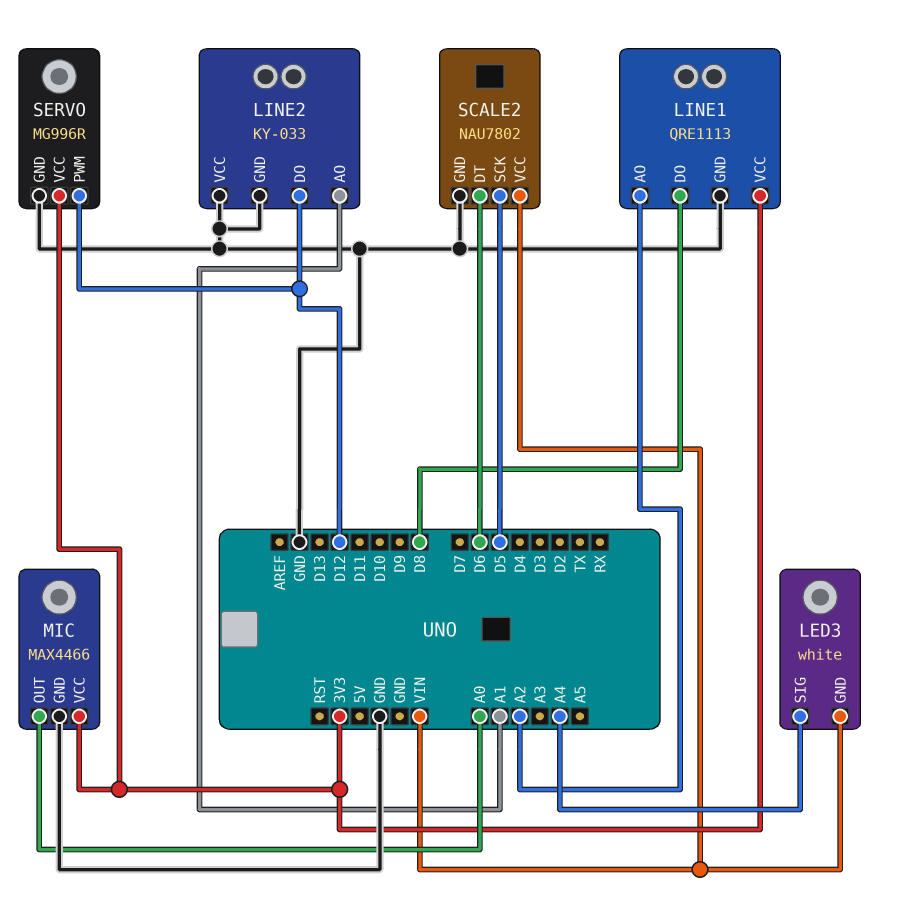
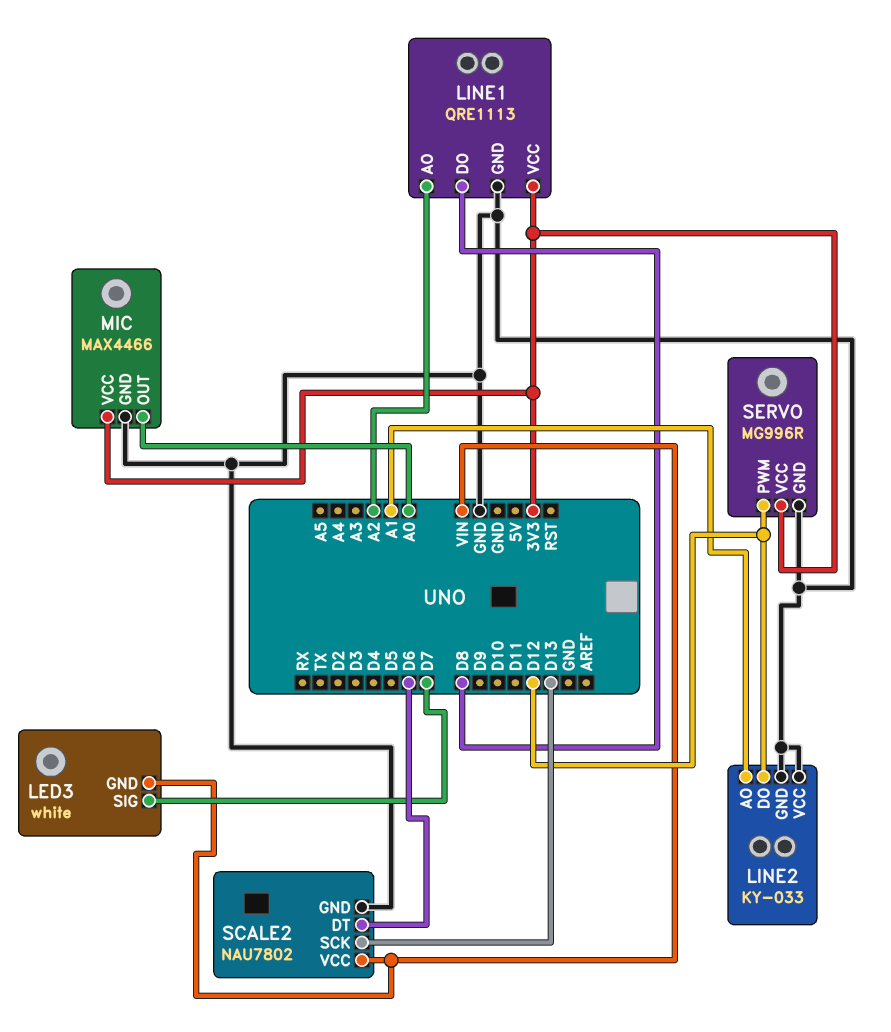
LED3 pin SIG: A4 -> D7
SCALE2 pin SCK: D5 -> D13

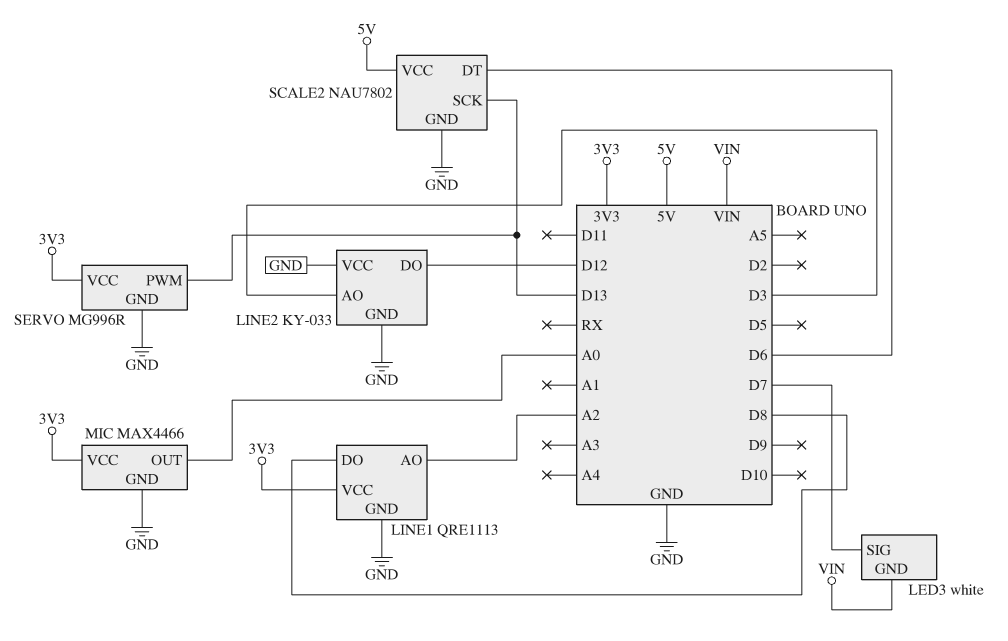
LINE2 pin AO: A1 -> D3
SCALE2 pin VCC: VIN -> 5V
SERVO pin PWM: D12 -> D13

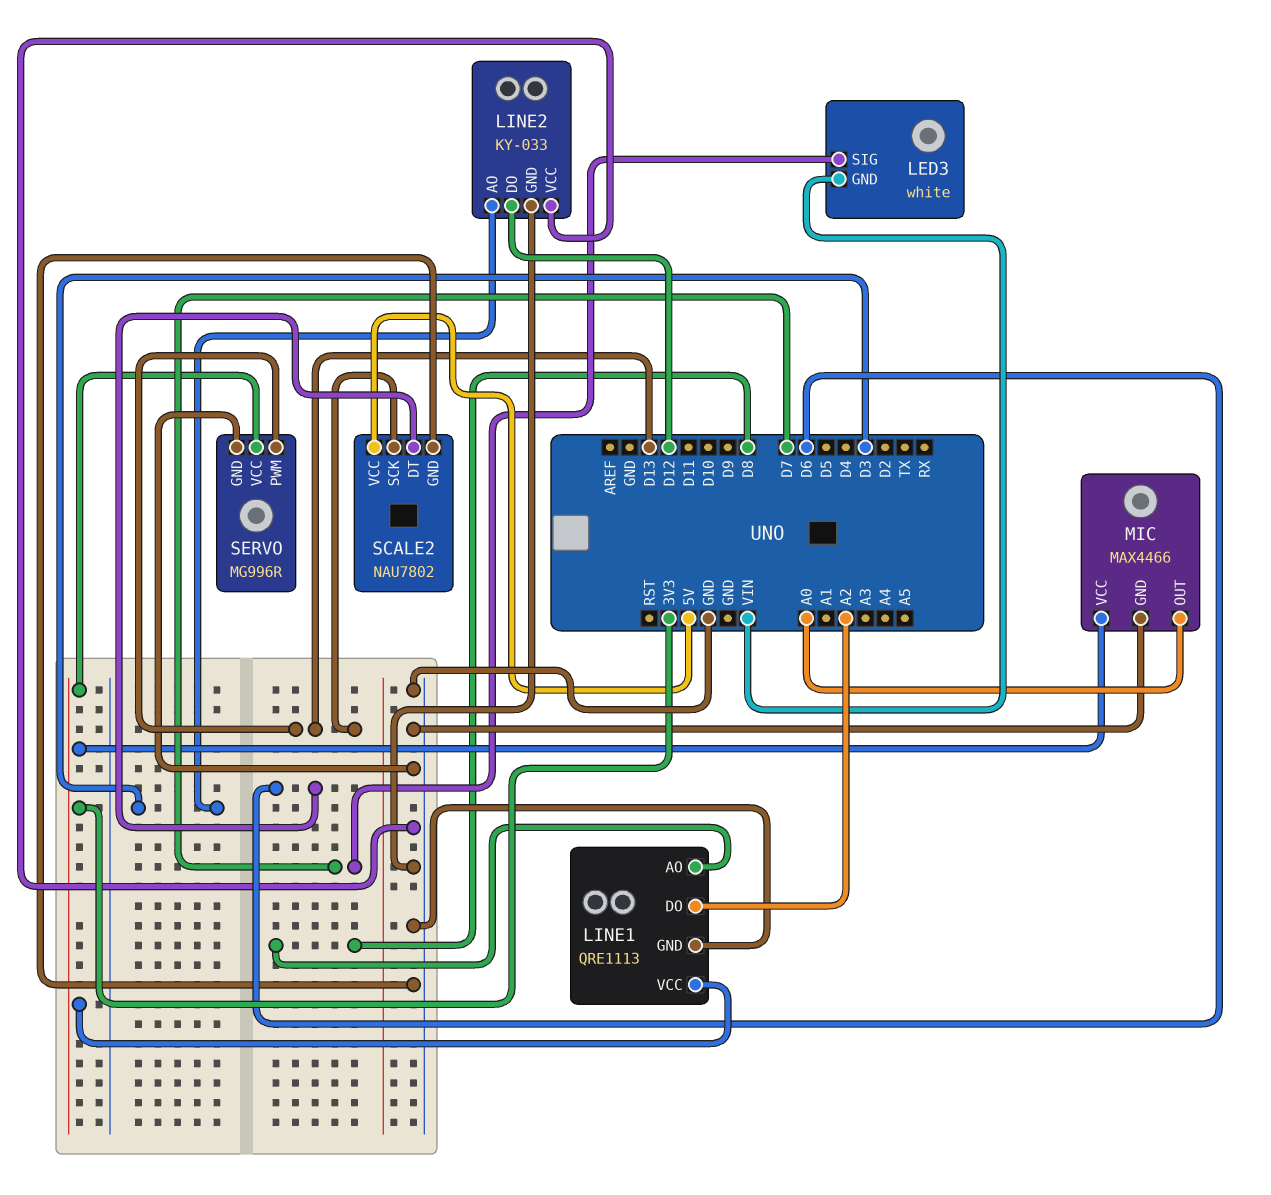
LINE1 pin AO: A2 -> D8
LINE1 pin DO: D8 -> A2

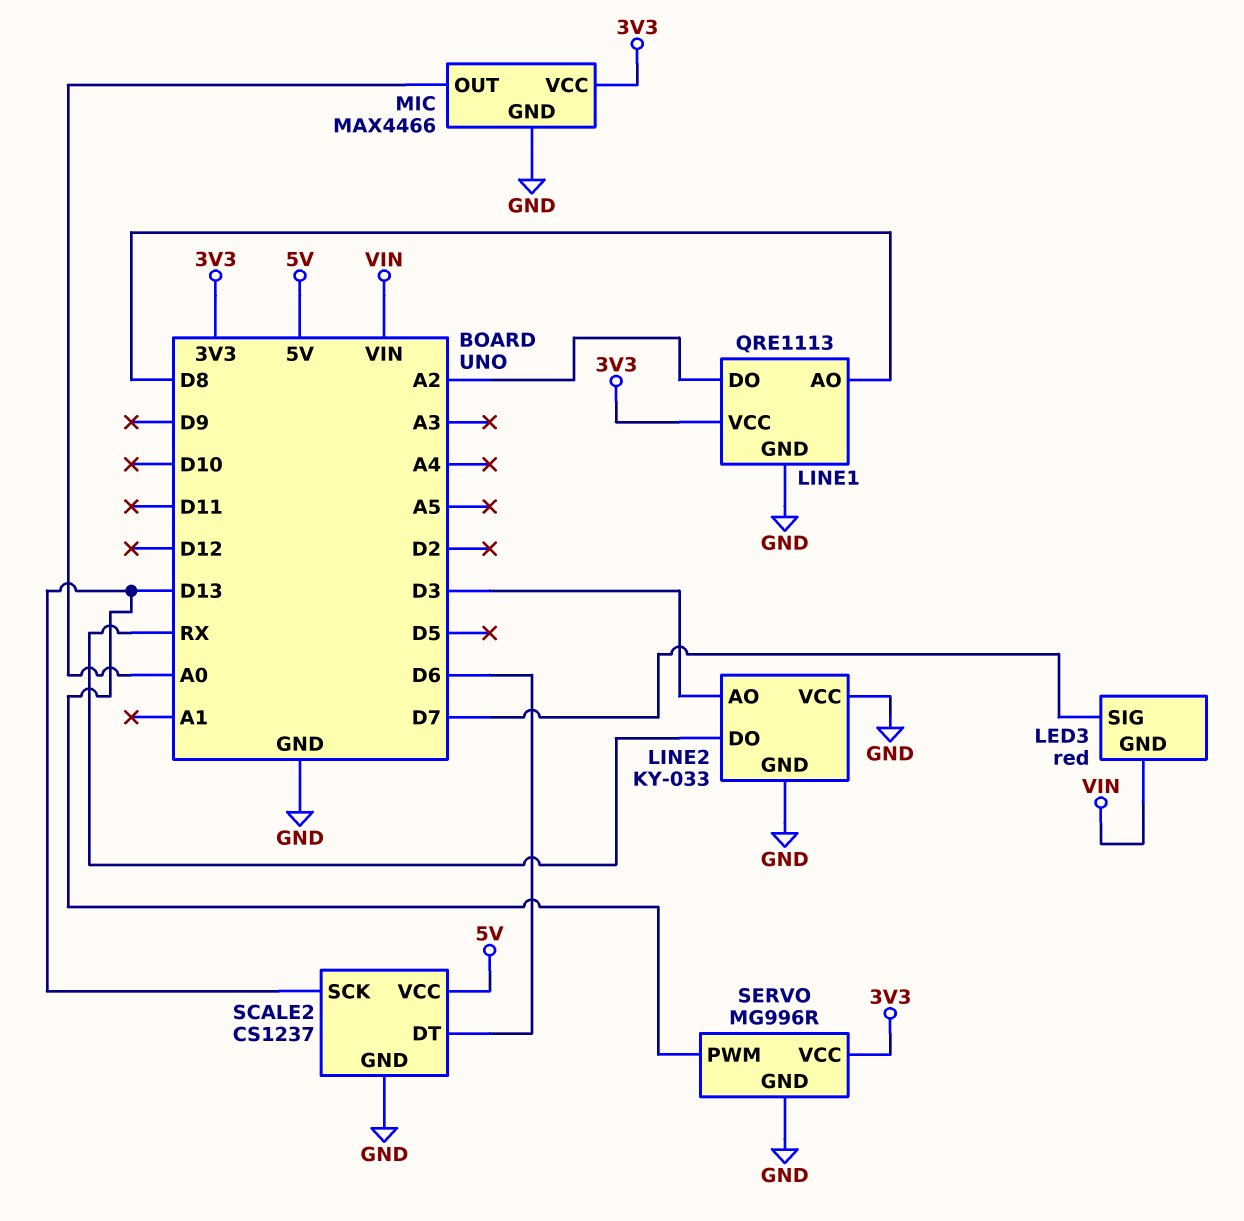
LED3: white -> red
LINE2 pin DO: D12 -> RX
SCALE2: NAU7802 -> CS1237

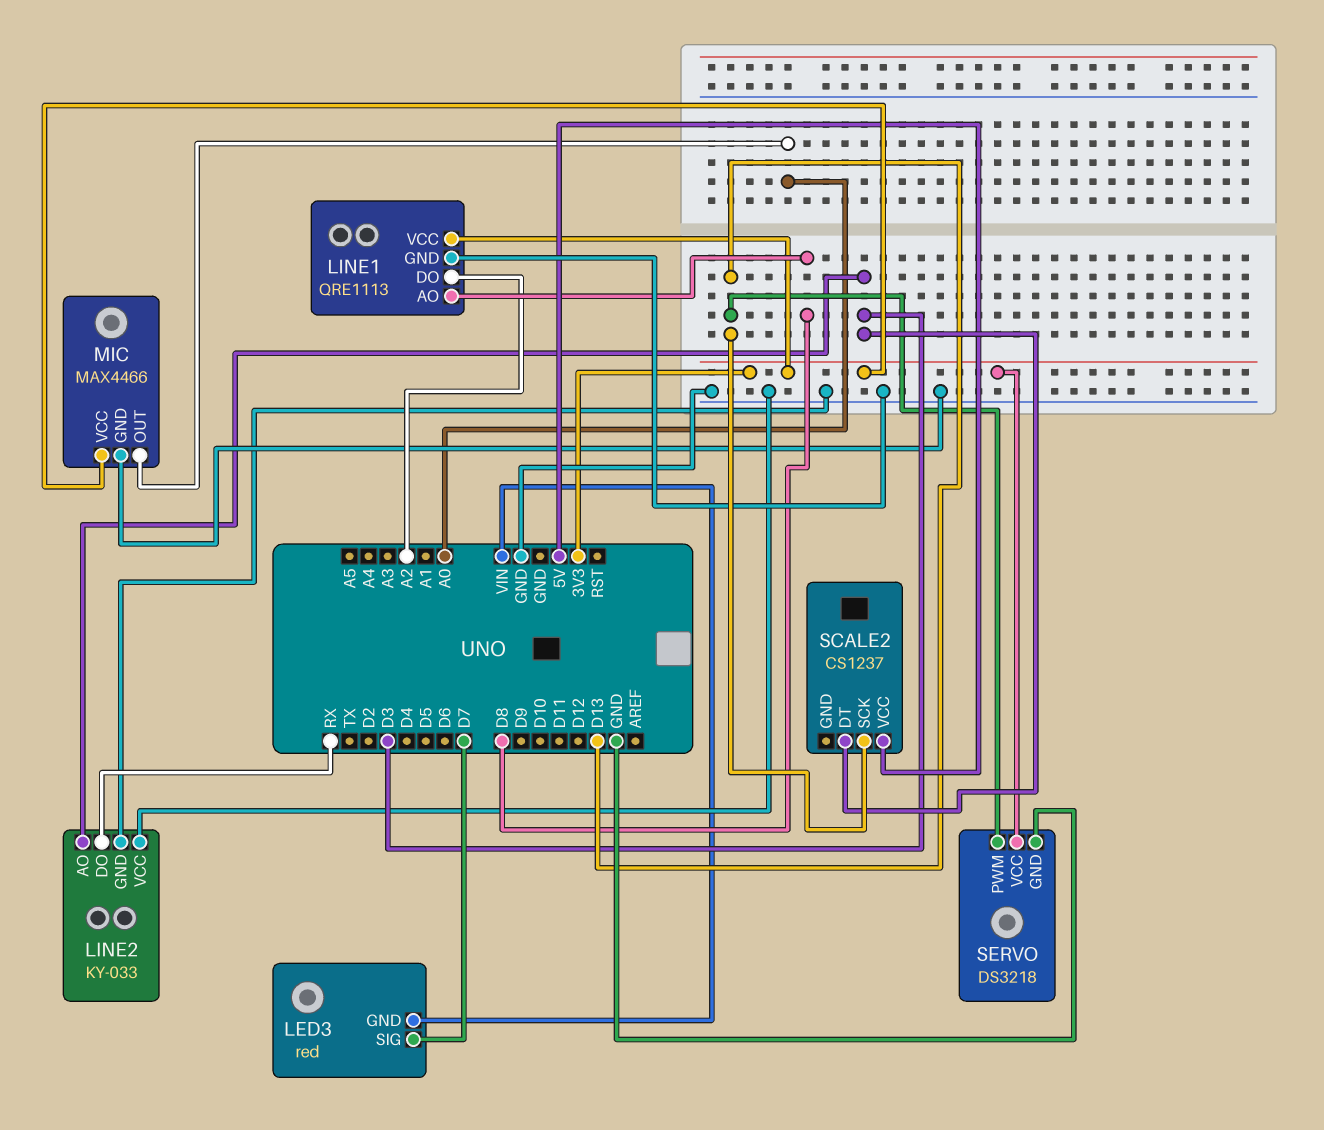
SCALE2 pin DT: D6 -> D3
SCALE2 pin GND: GND -> none
SERVO: MG996R -> DS3218

